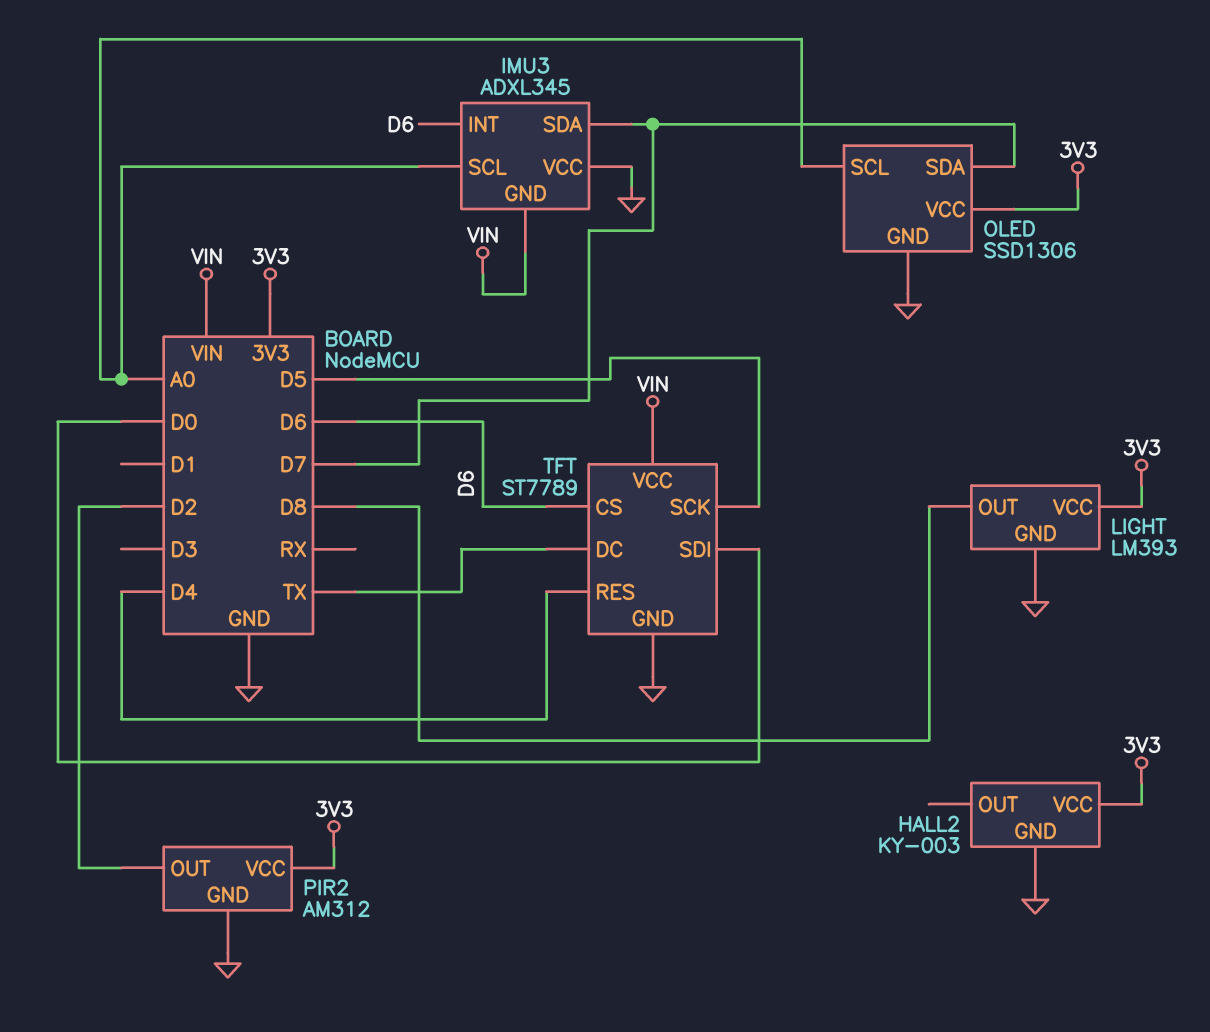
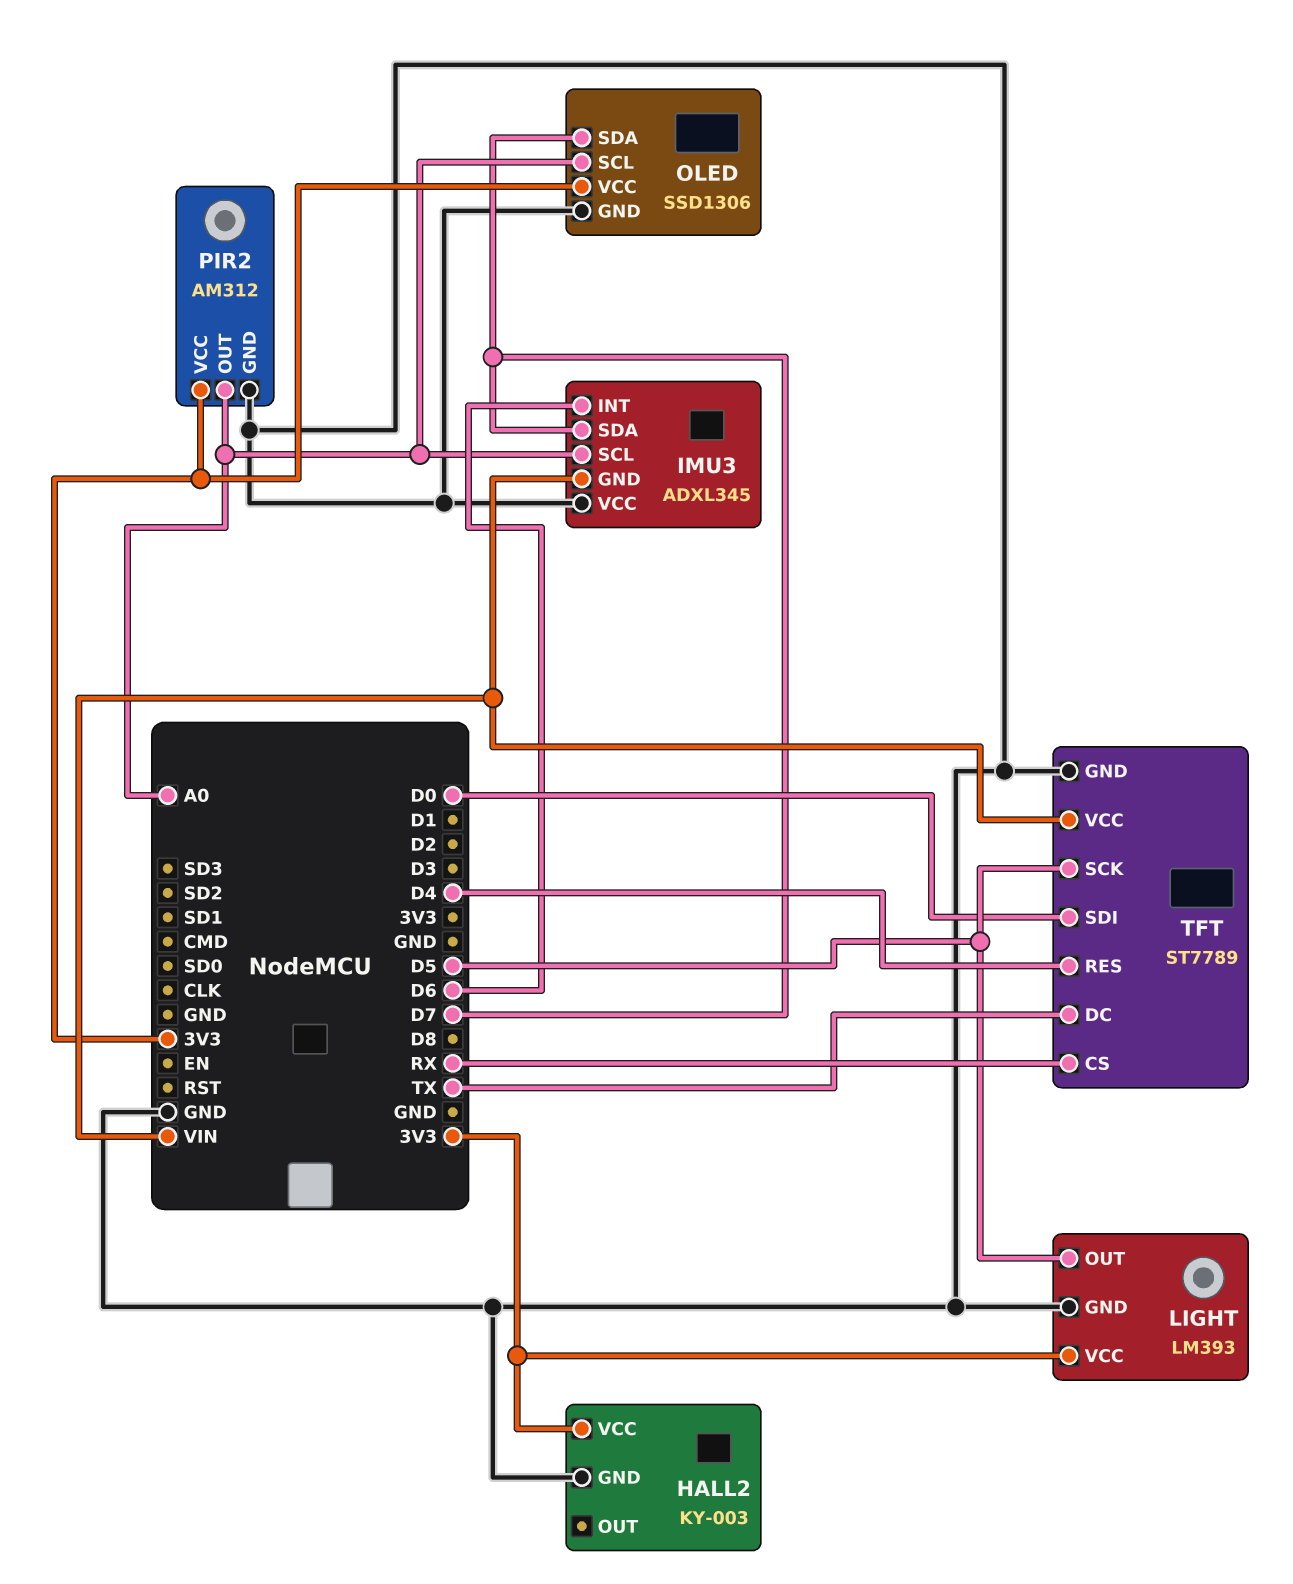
LIGHT pin OUT: D8 -> D5
PIR2 pin OUT: D2 -> A0
TFT pin CS: D6 -> RX

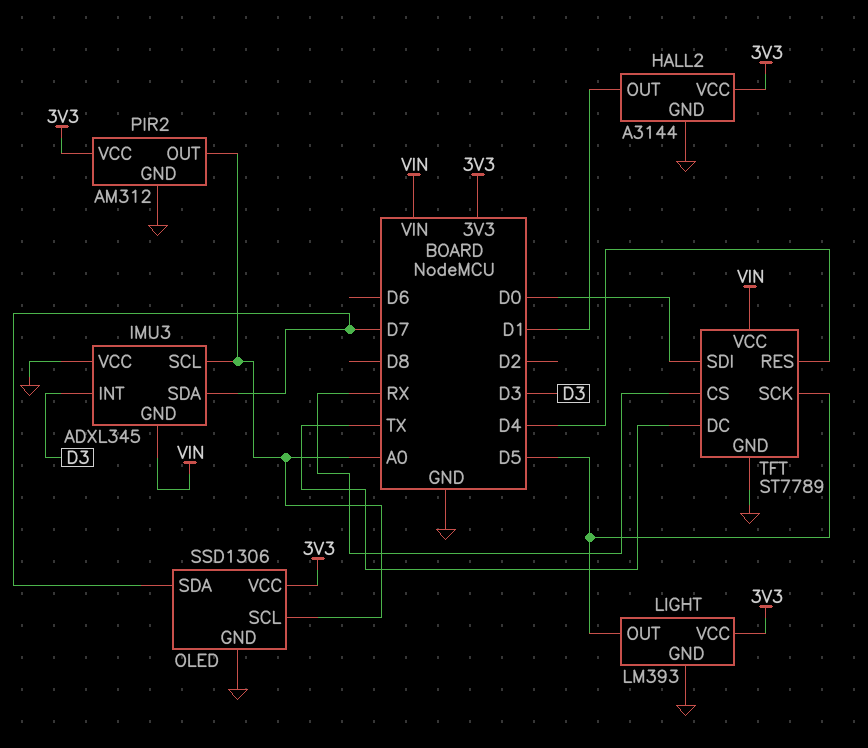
HALL2: KY-003 -> A3144
HALL2 pin OUT: none -> D1
IMU3 pin INT: D6 -> D3

